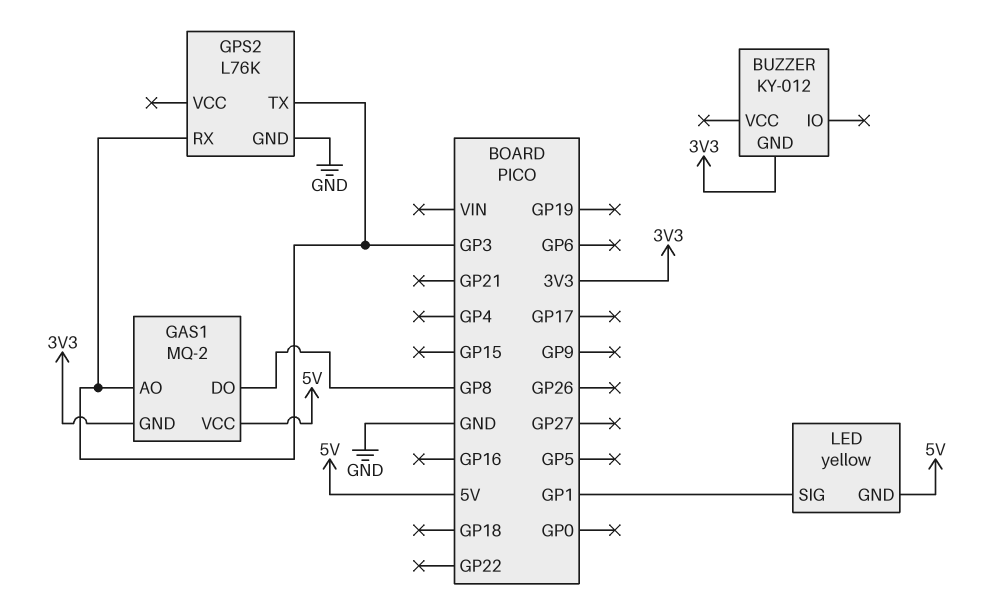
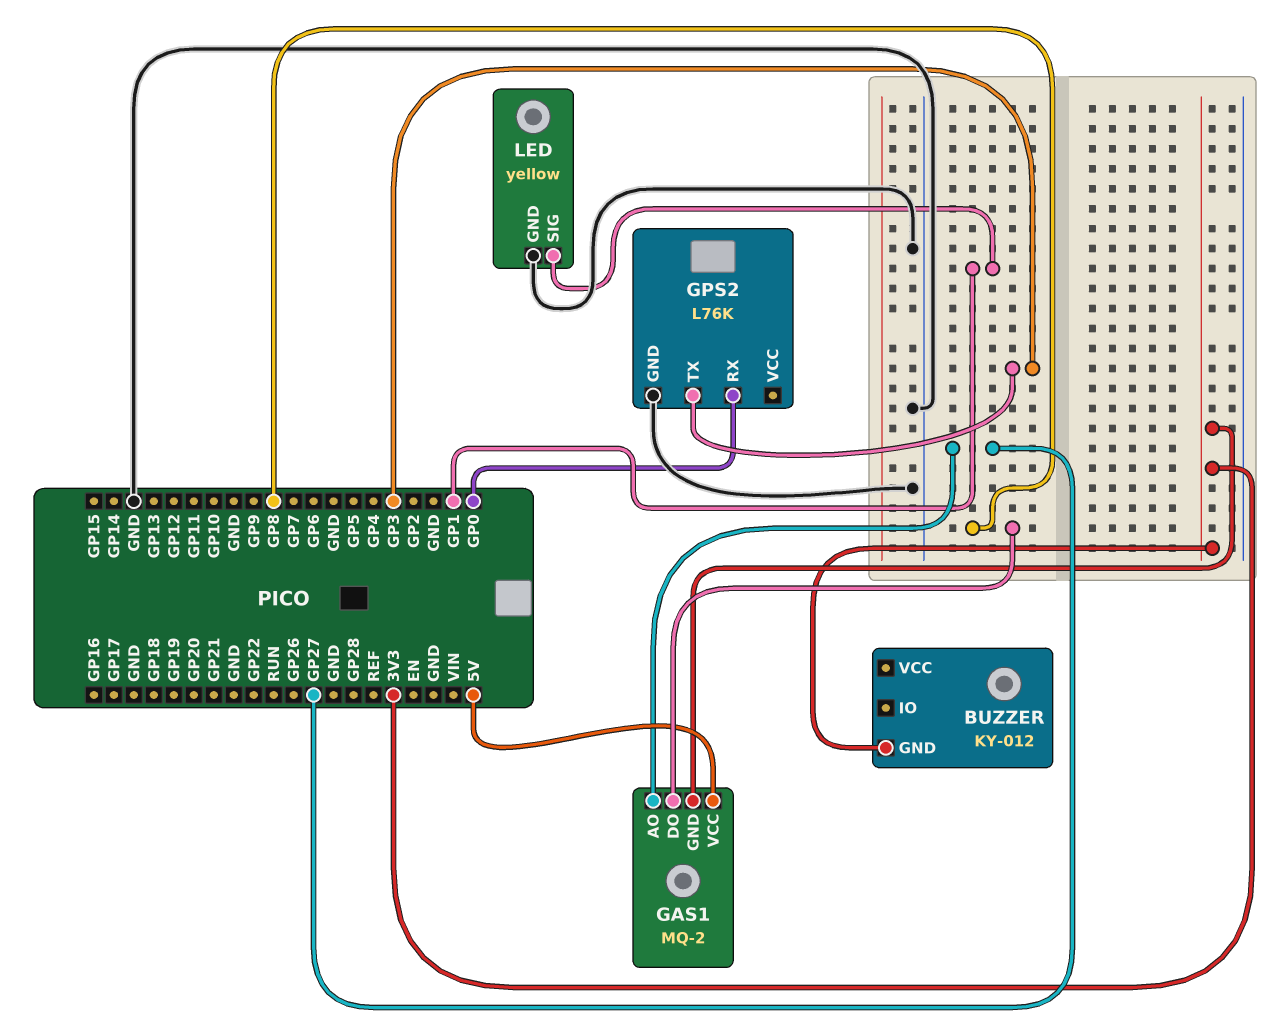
GAS1 pin AO: GP3 -> GP27
GPS2 pin RX: GP3 -> GP0
LED pin GND: 5V -> GND

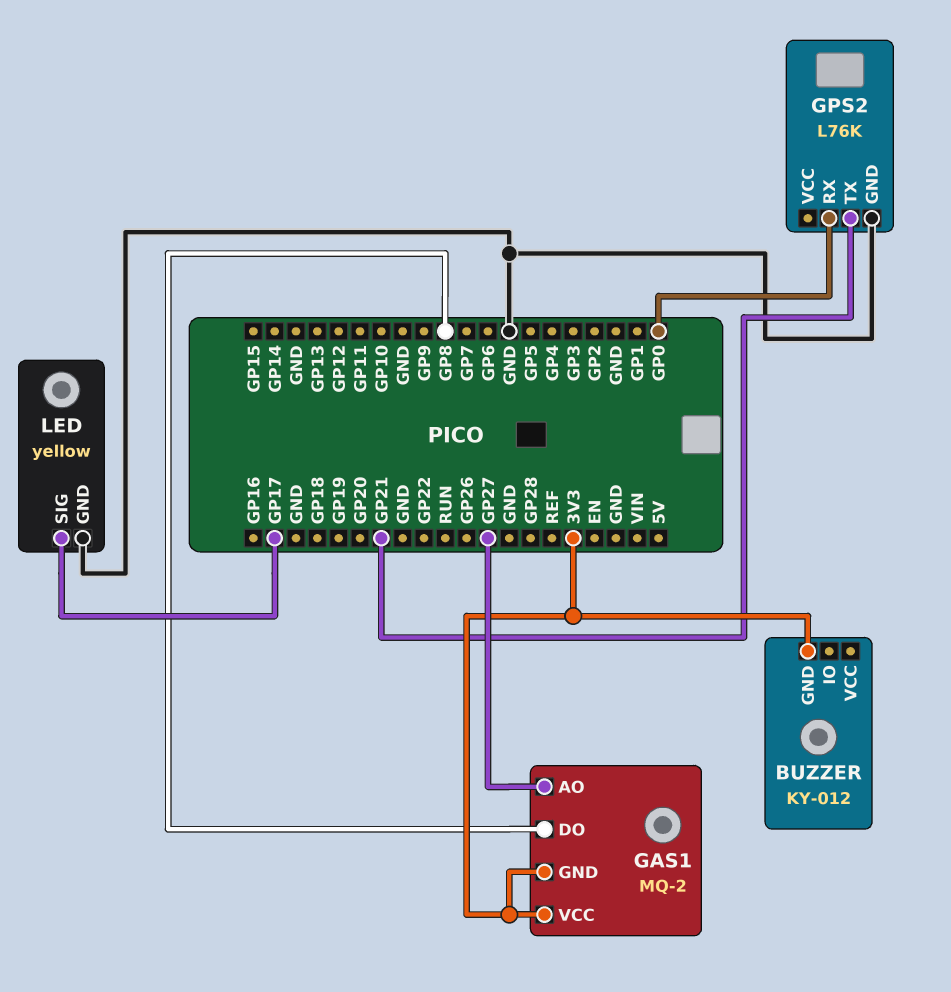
GAS1 pin VCC: 5V -> 3V3
GPS2 pin TX: GP3 -> GP21
LED pin SIG: GP1 -> GP17

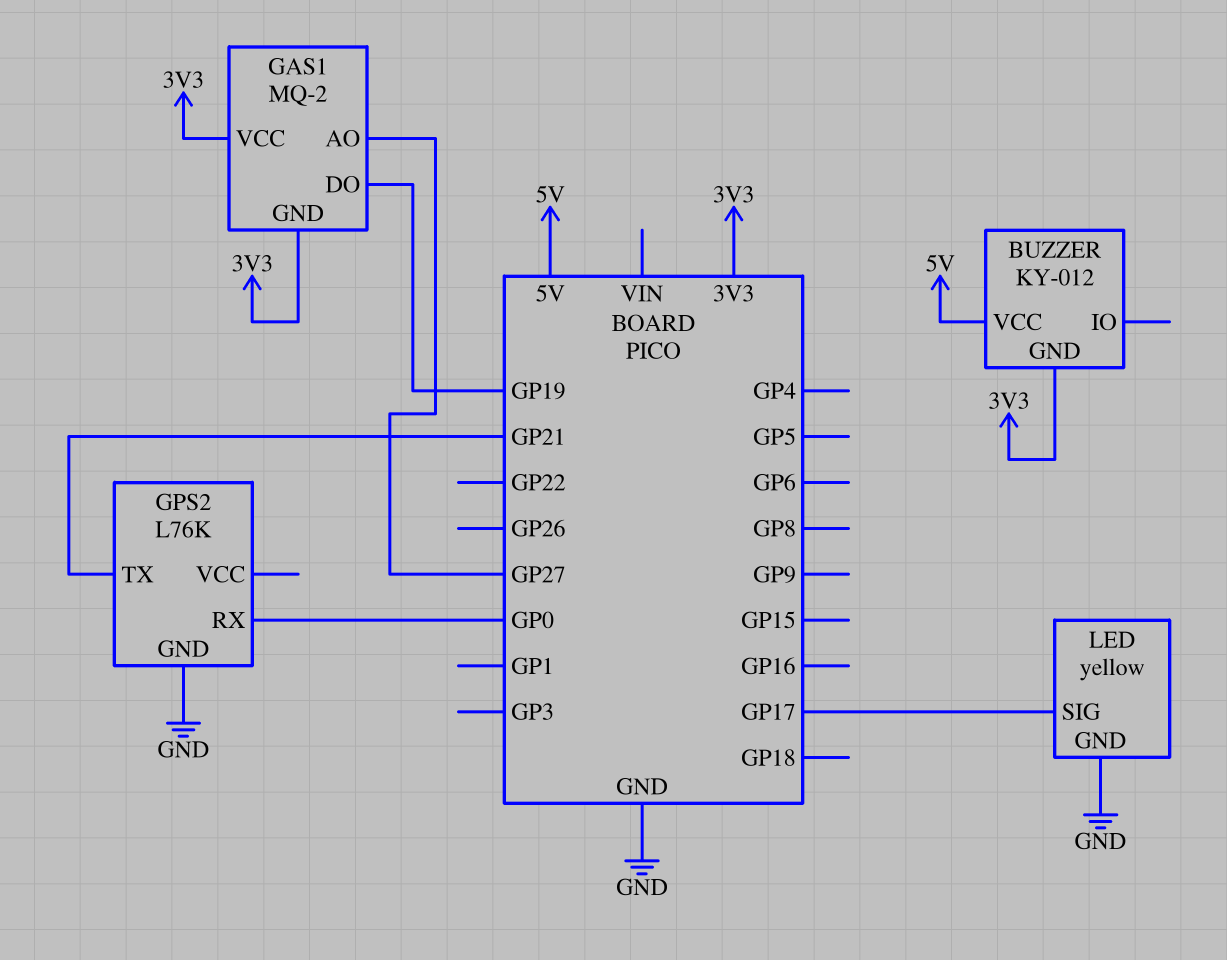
BUZZER pin VCC: none -> 5V
GAS1 pin DO: GP8 -> GP19

